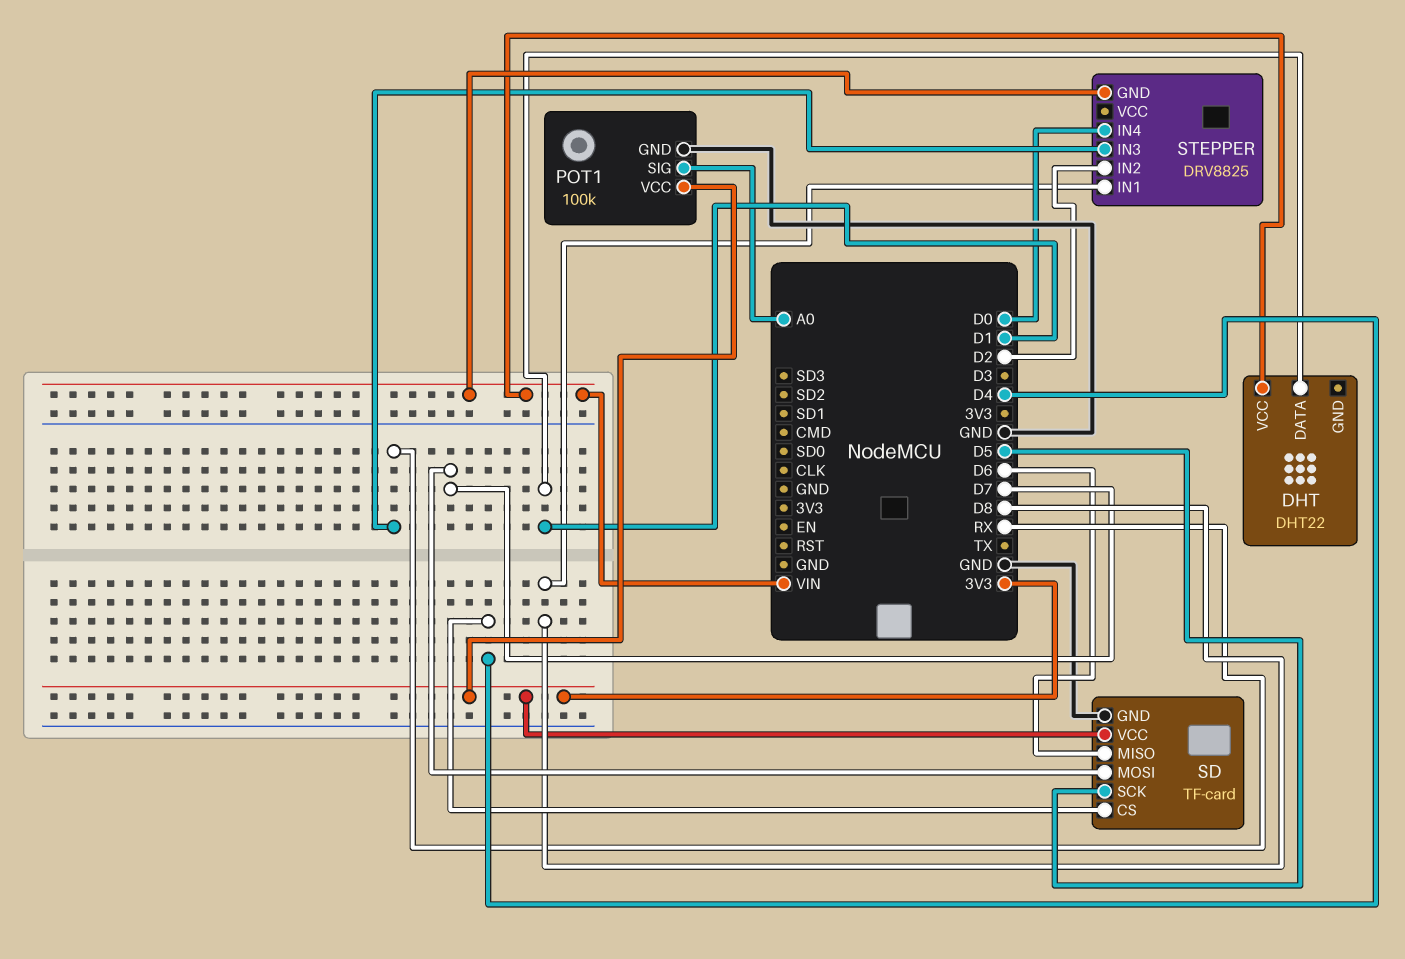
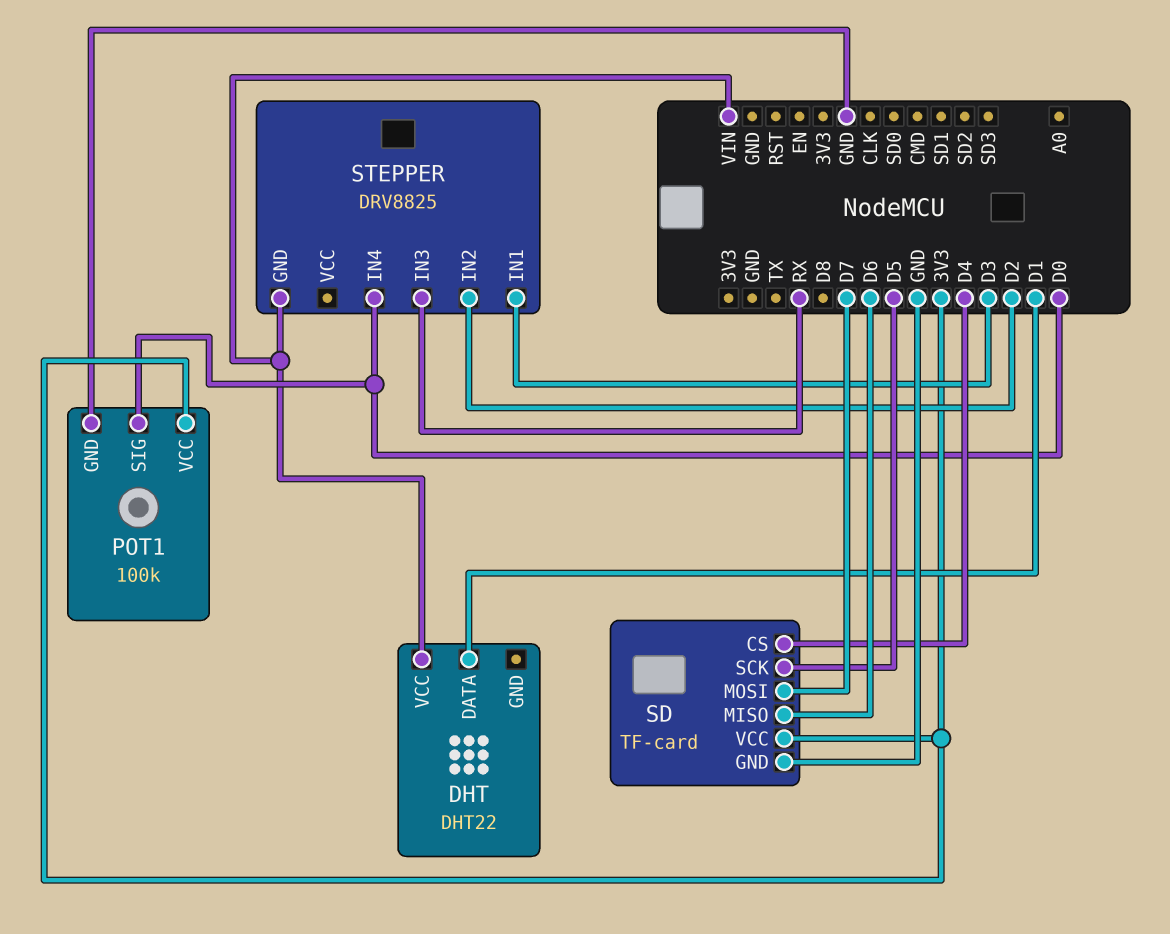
POT1 pin SIG: A0 -> D0
STEPPER pin IN1: D8 -> D3

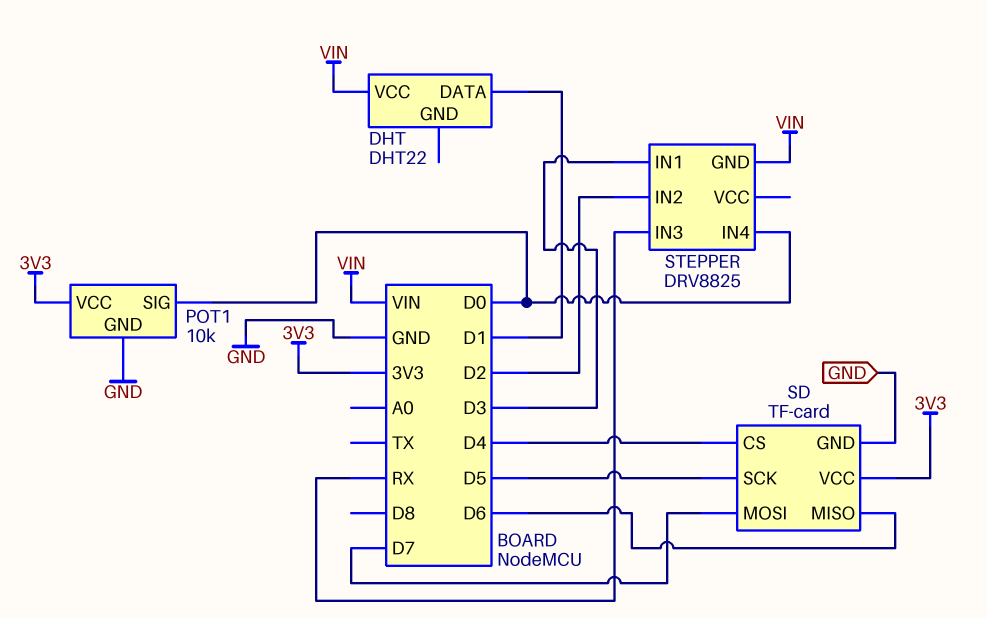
POT1: 100k -> 10k

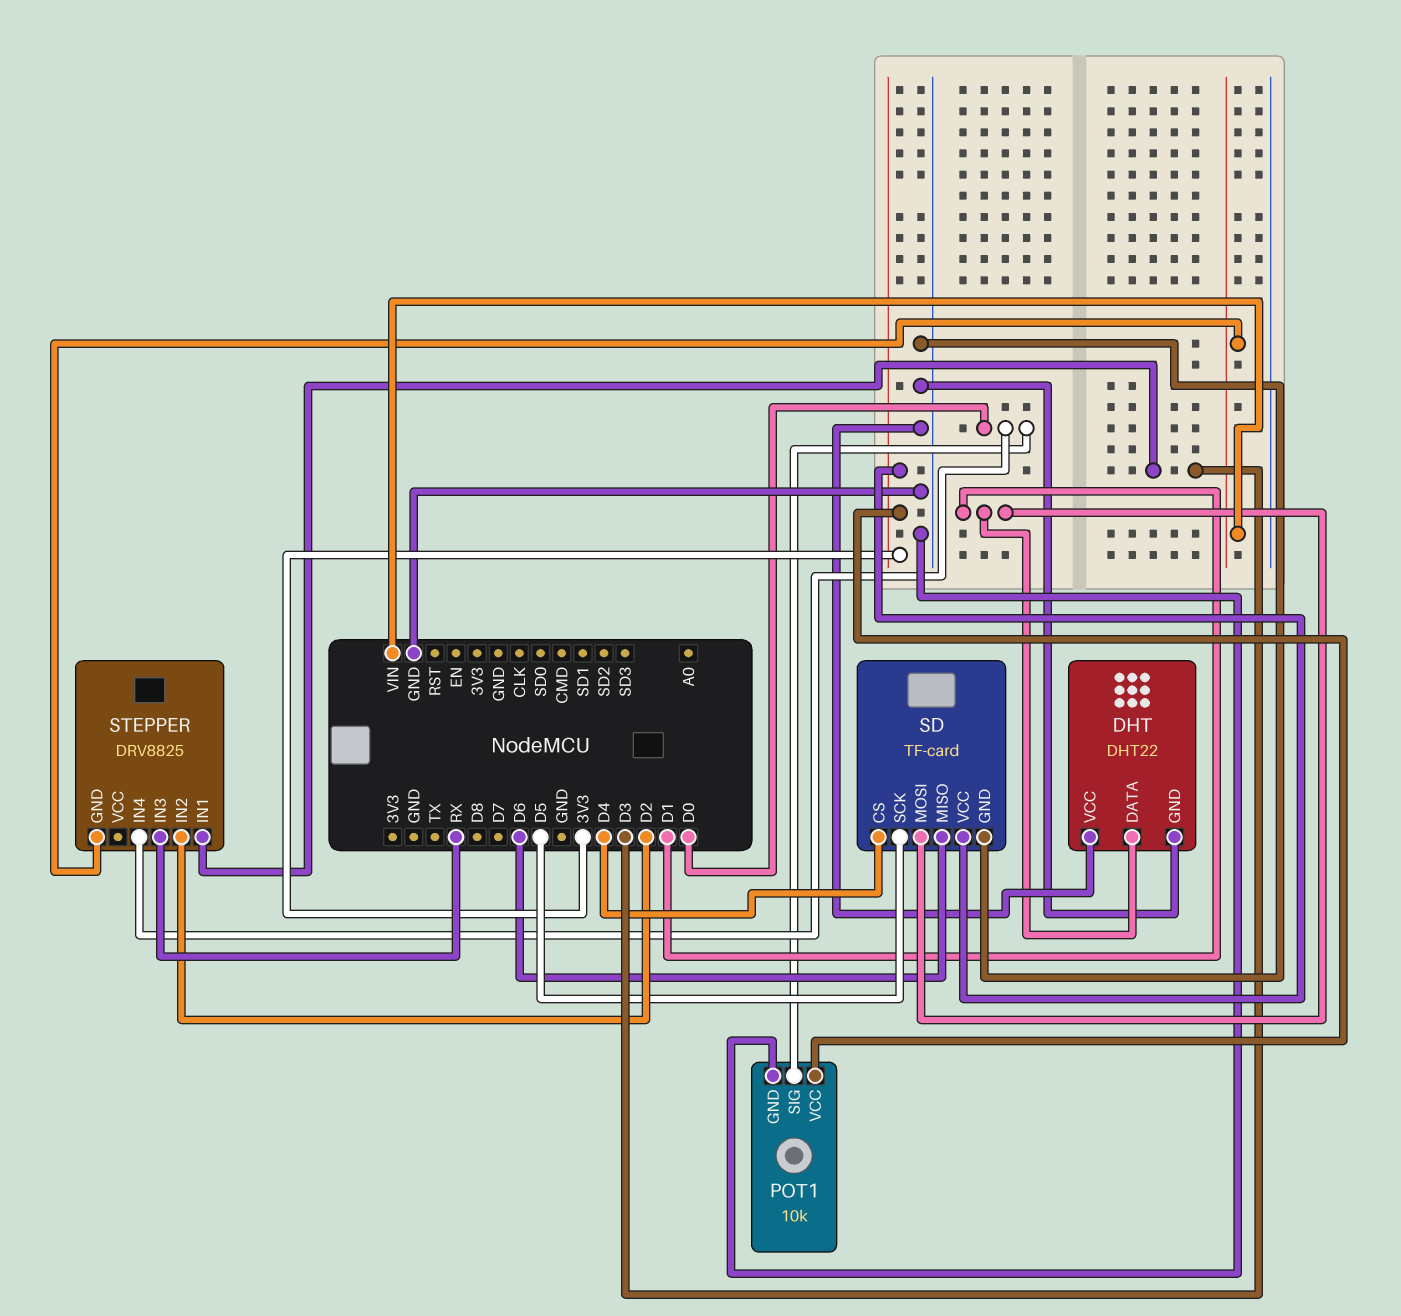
DHT pin GND: none -> GND
DHT pin VCC: VIN -> GND
SD pin MOSI: D7 -> D1

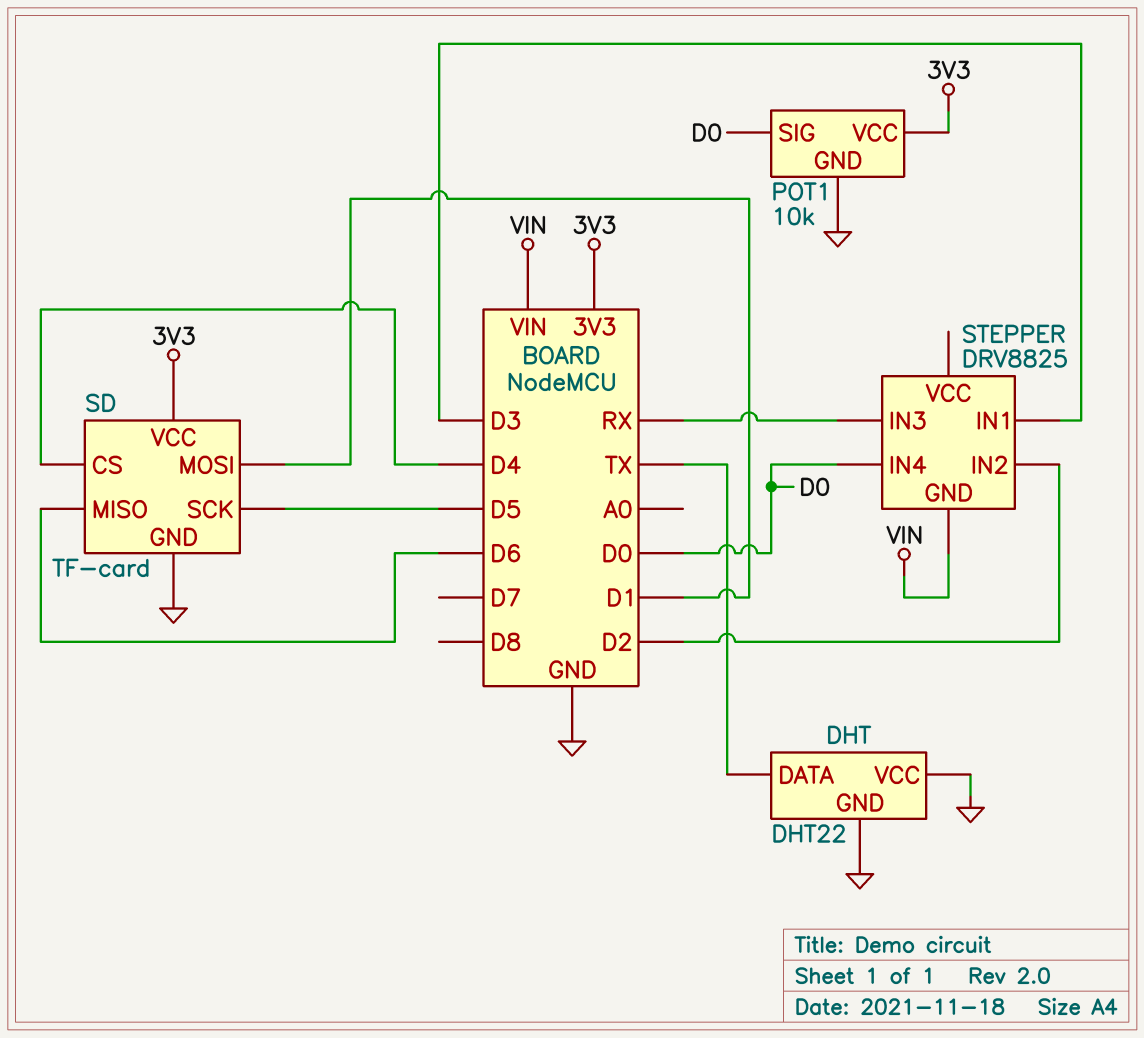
DHT pin DATA: D1 -> TX

